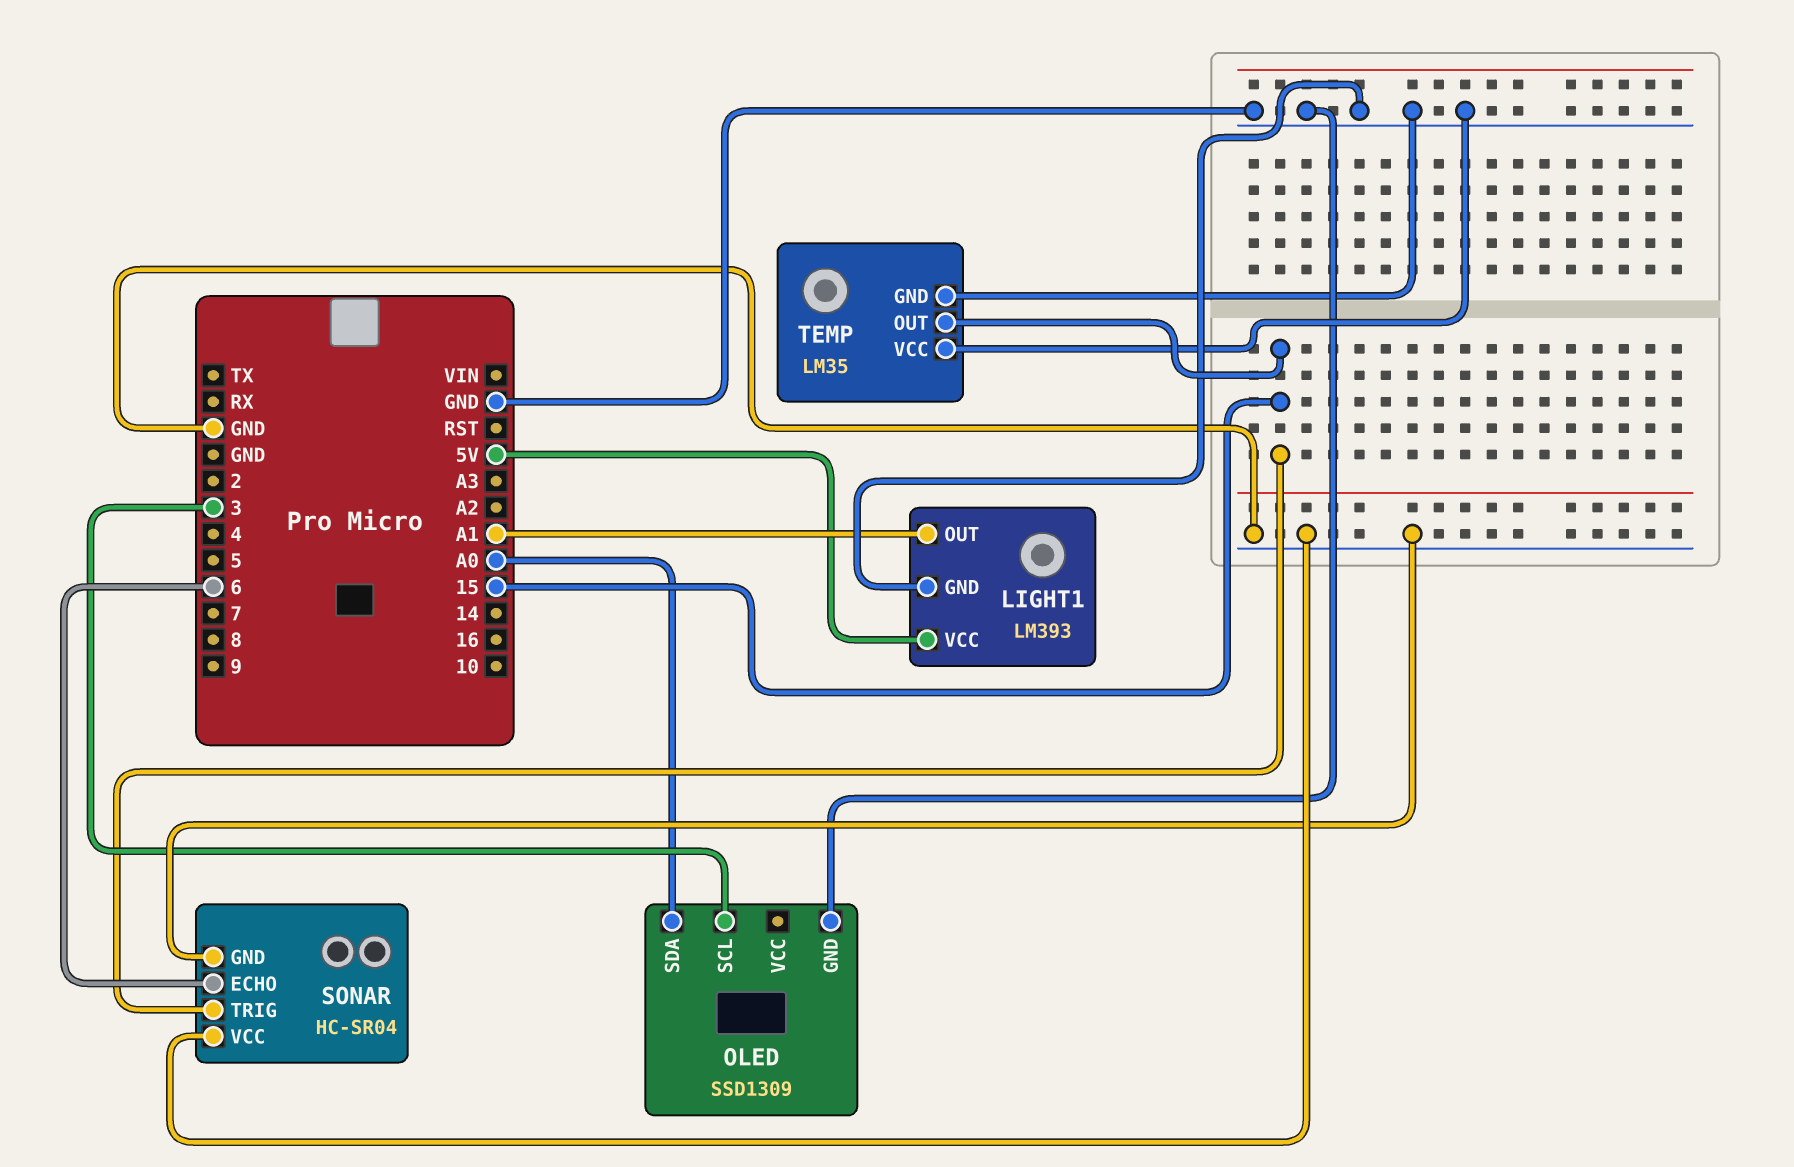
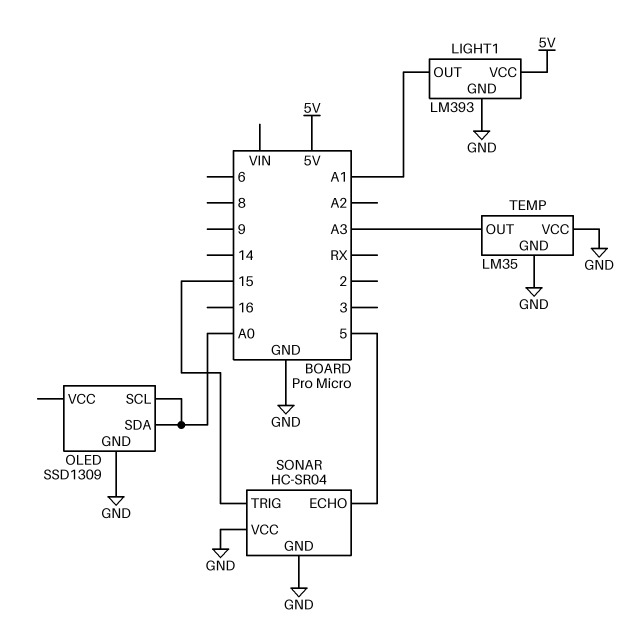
OLED pin SCL: 3 -> A0
SONAR pin ECHO: 6 -> 5
TEMP pin OUT: 15 -> A3

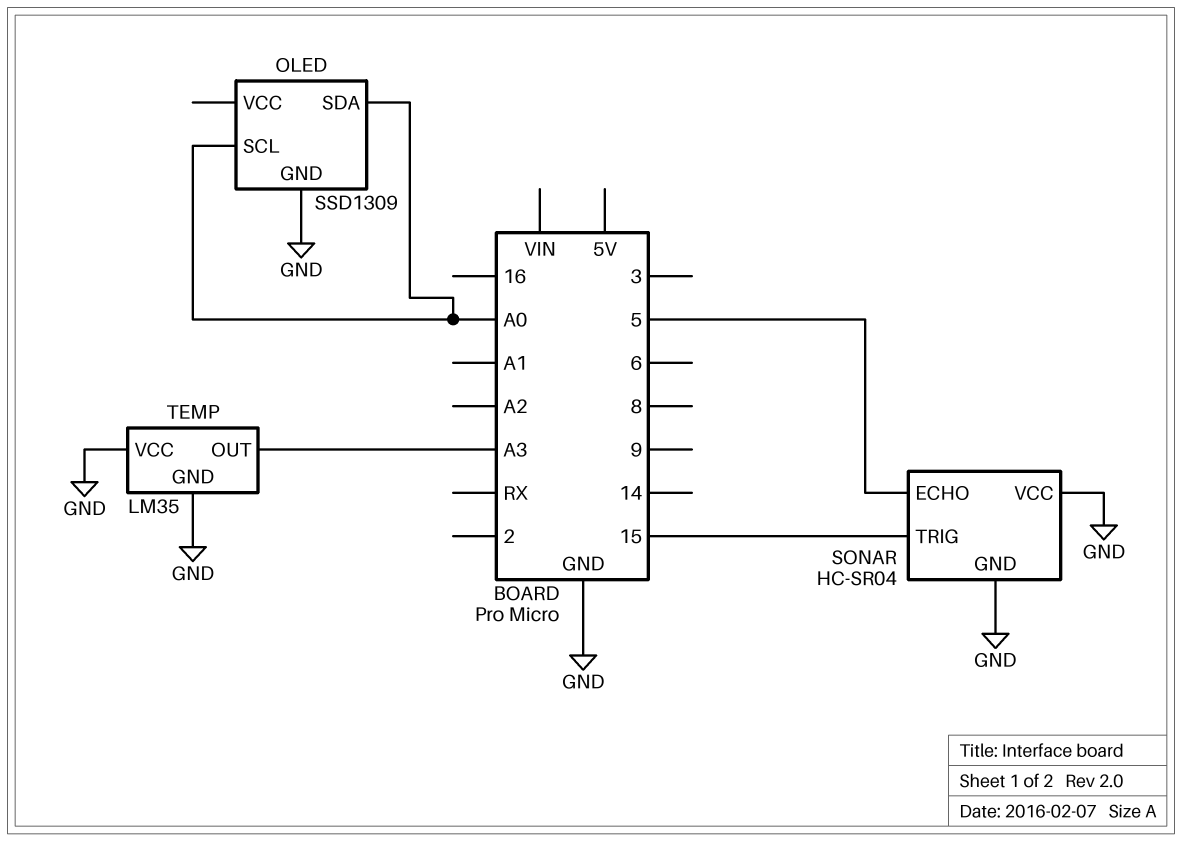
LIGHT1: LM393 -> none
LIGHT1 pin GND: GND -> none
LIGHT1 pin OUT: A1 -> none
LIGHT1 pin VCC: 5V -> none

